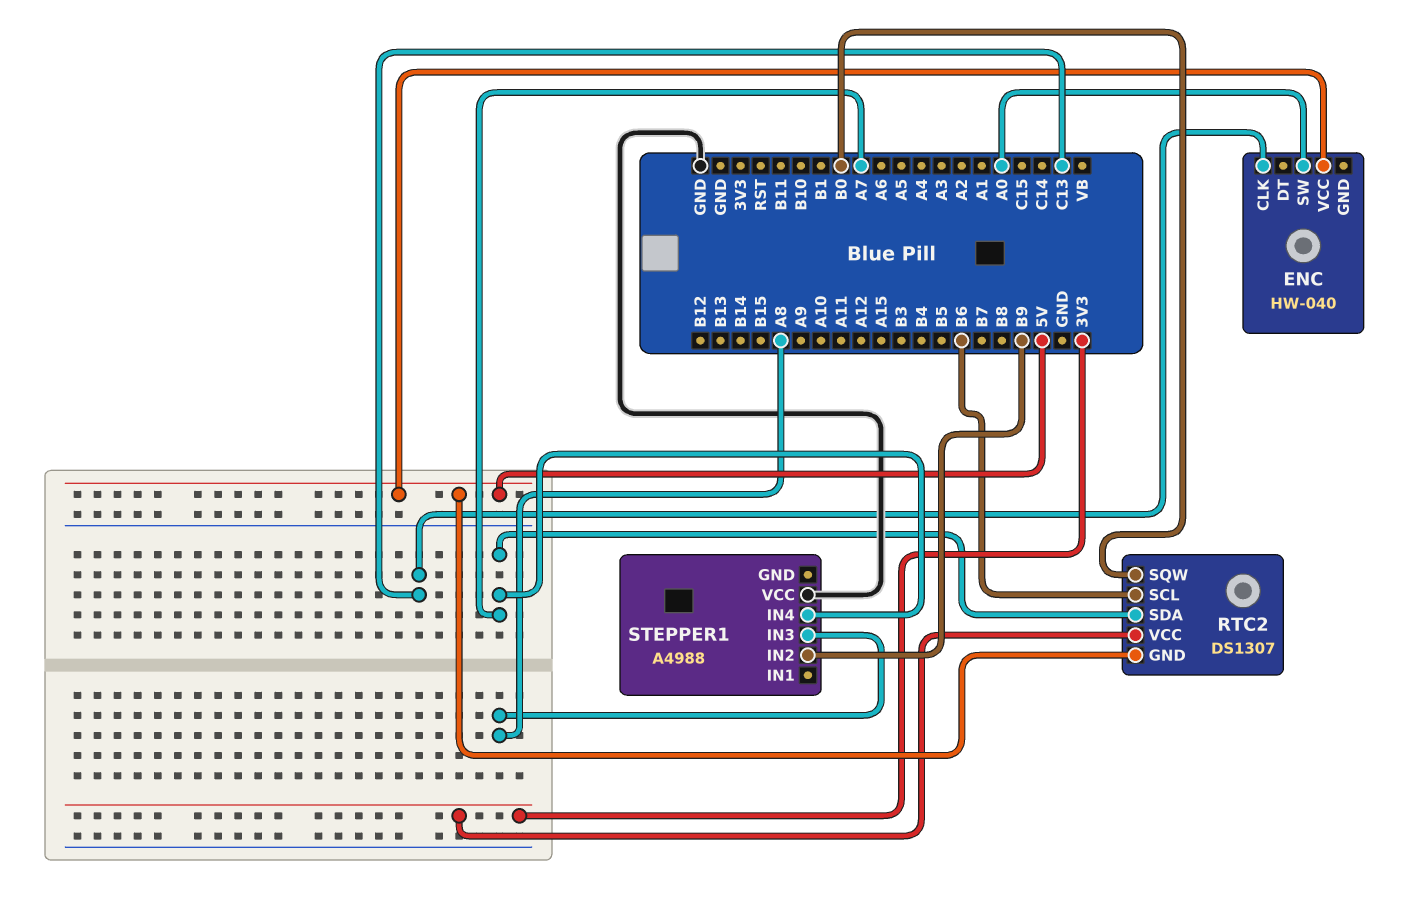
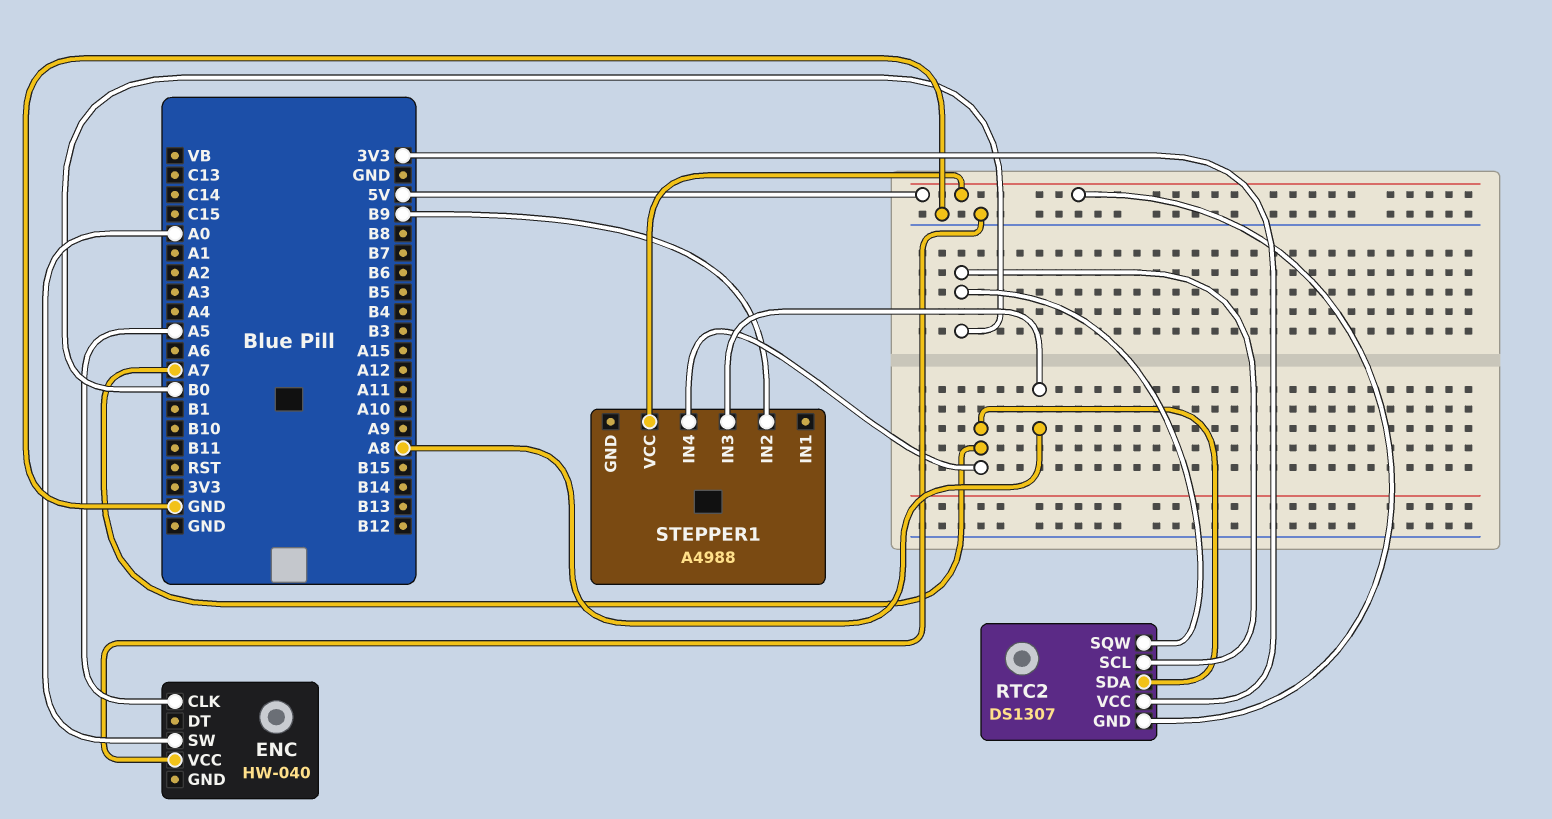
ENC pin CLK: C13 -> A5
ENC pin VCC: 5V -> GND
RTC2 pin SCL: B6 -> B0
STEPPER1 pin VCC: GND -> 5V

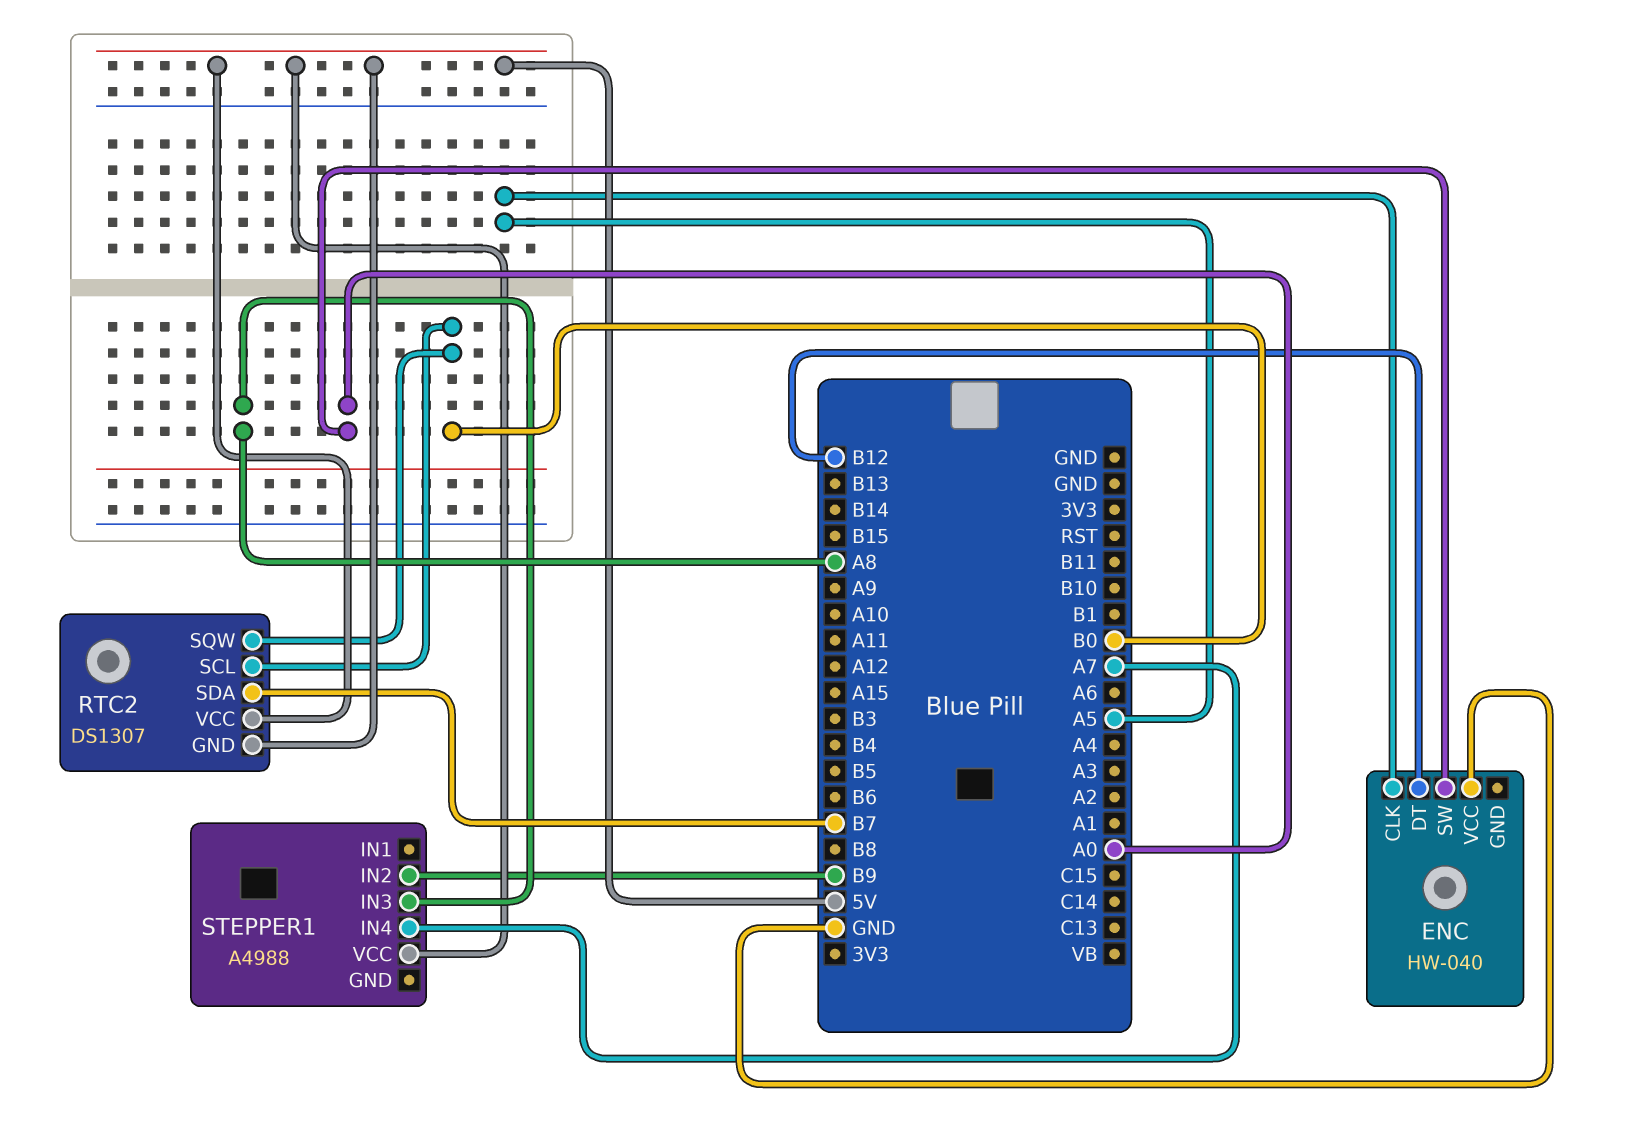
ENC pin DT: none -> B12
RTC2 pin SDA: A7 -> B7
RTC2 pin VCC: 3V3 -> 5V

